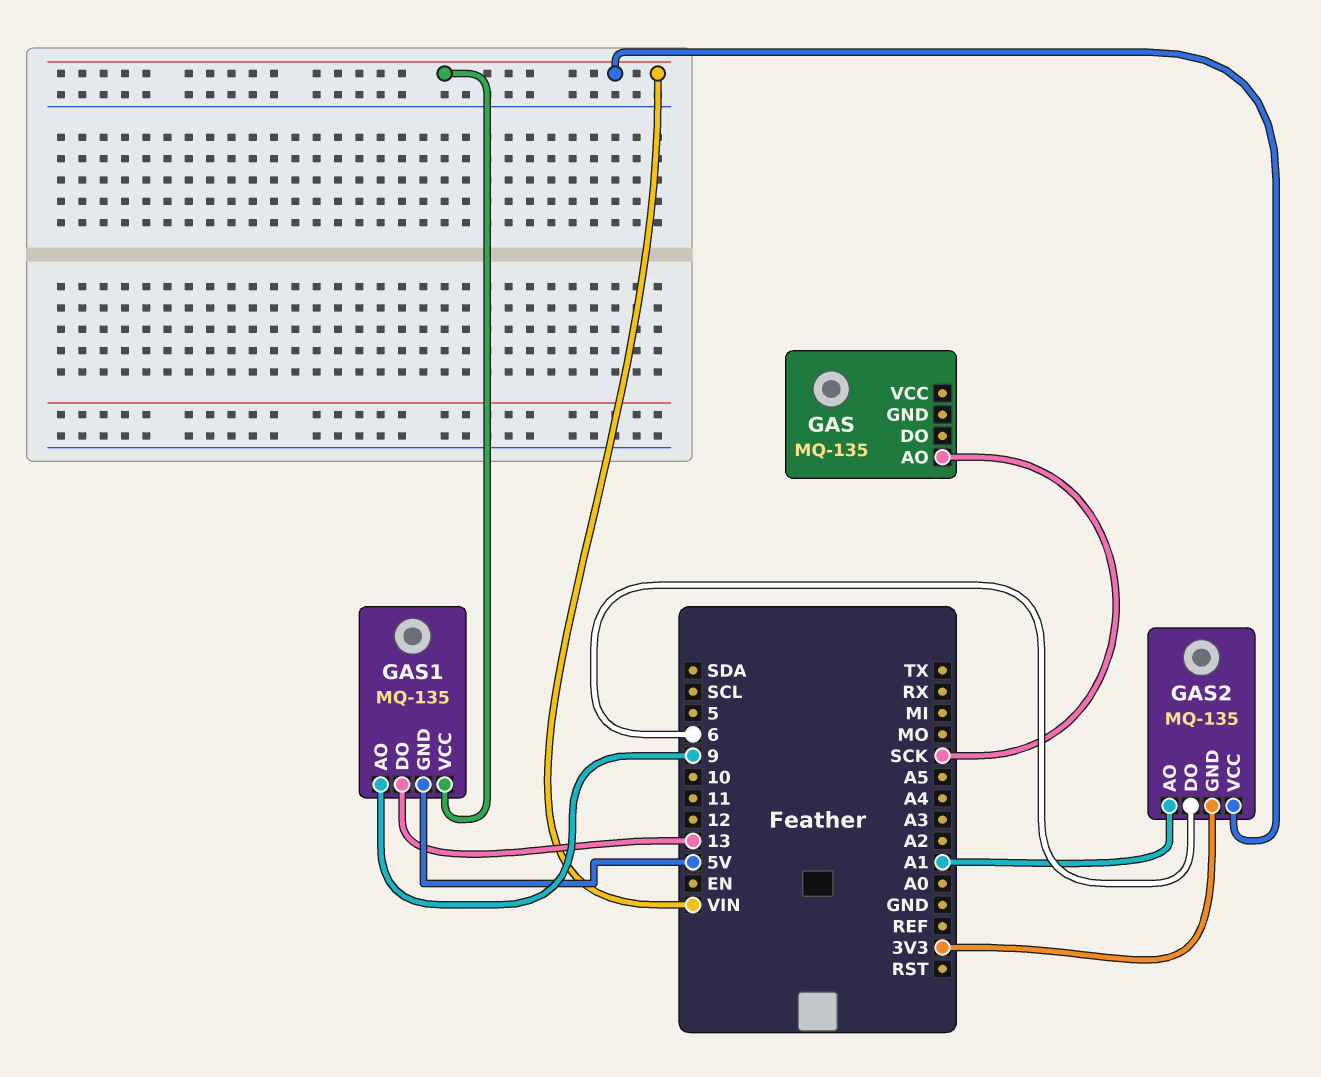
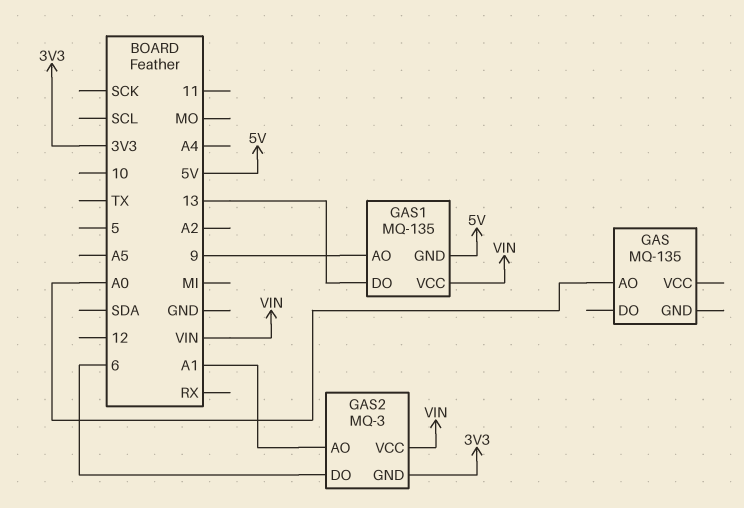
GAS pin AO: SCK -> A0
GAS2: MQ-135 -> MQ-3

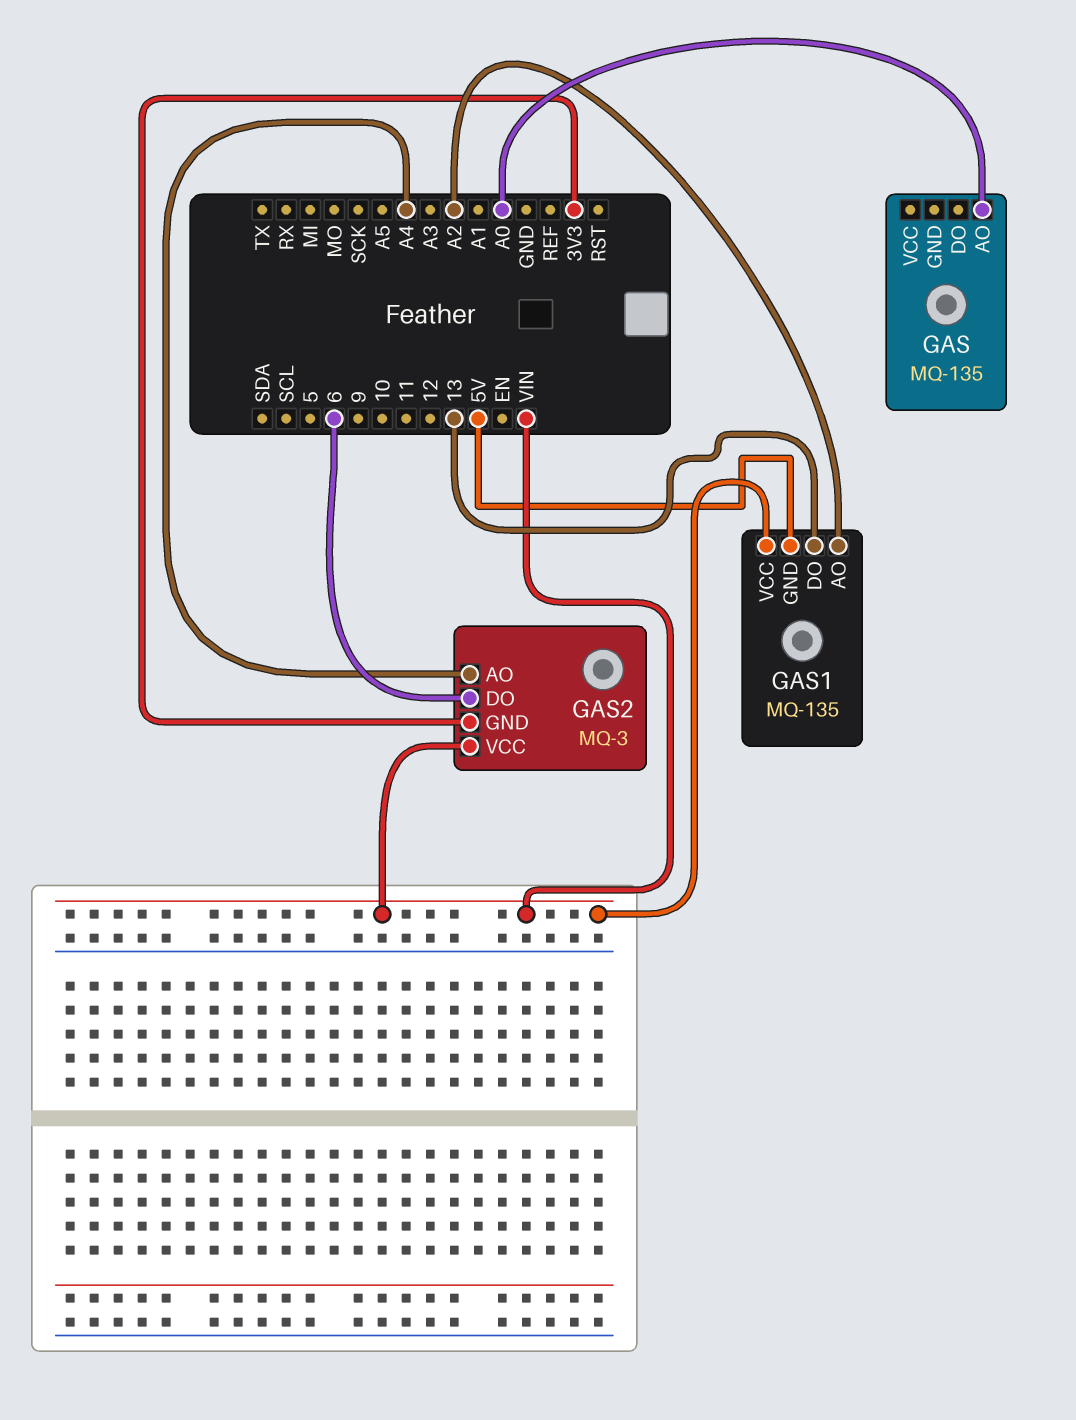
GAS1 pin AO: 9 -> A2
GAS2 pin AO: A1 -> A4

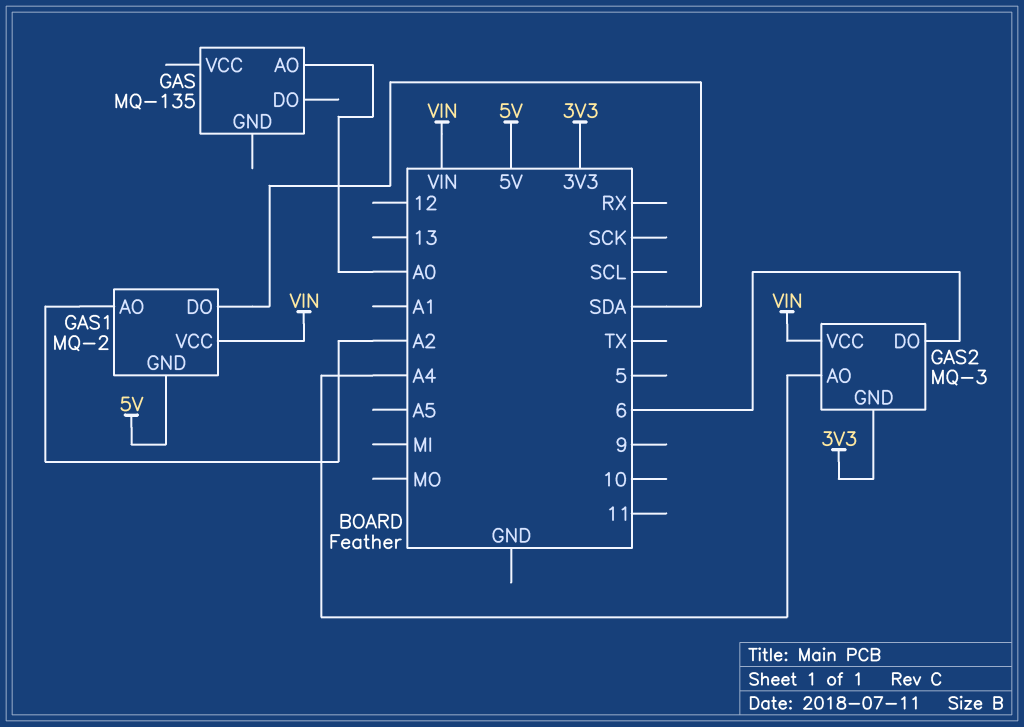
GAS1: MQ-135 -> MQ-2
GAS1 pin DO: 13 -> SDA

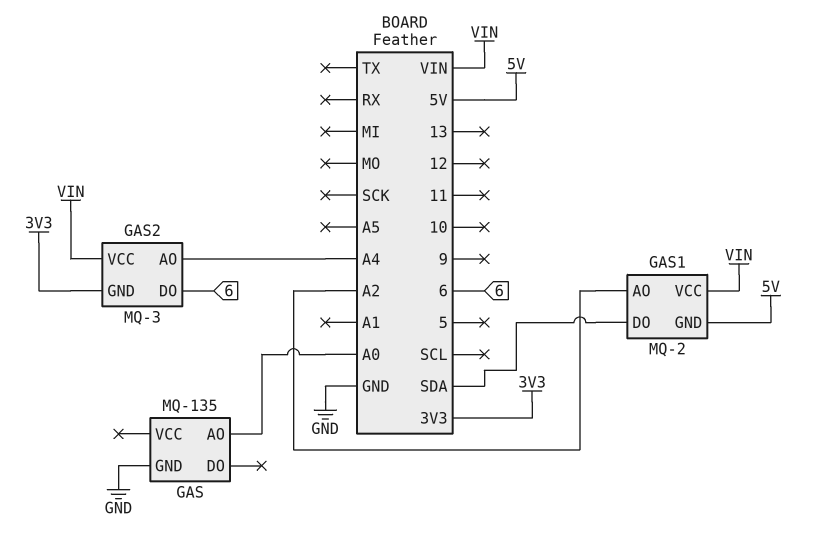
GAS pin GND: none -> GND

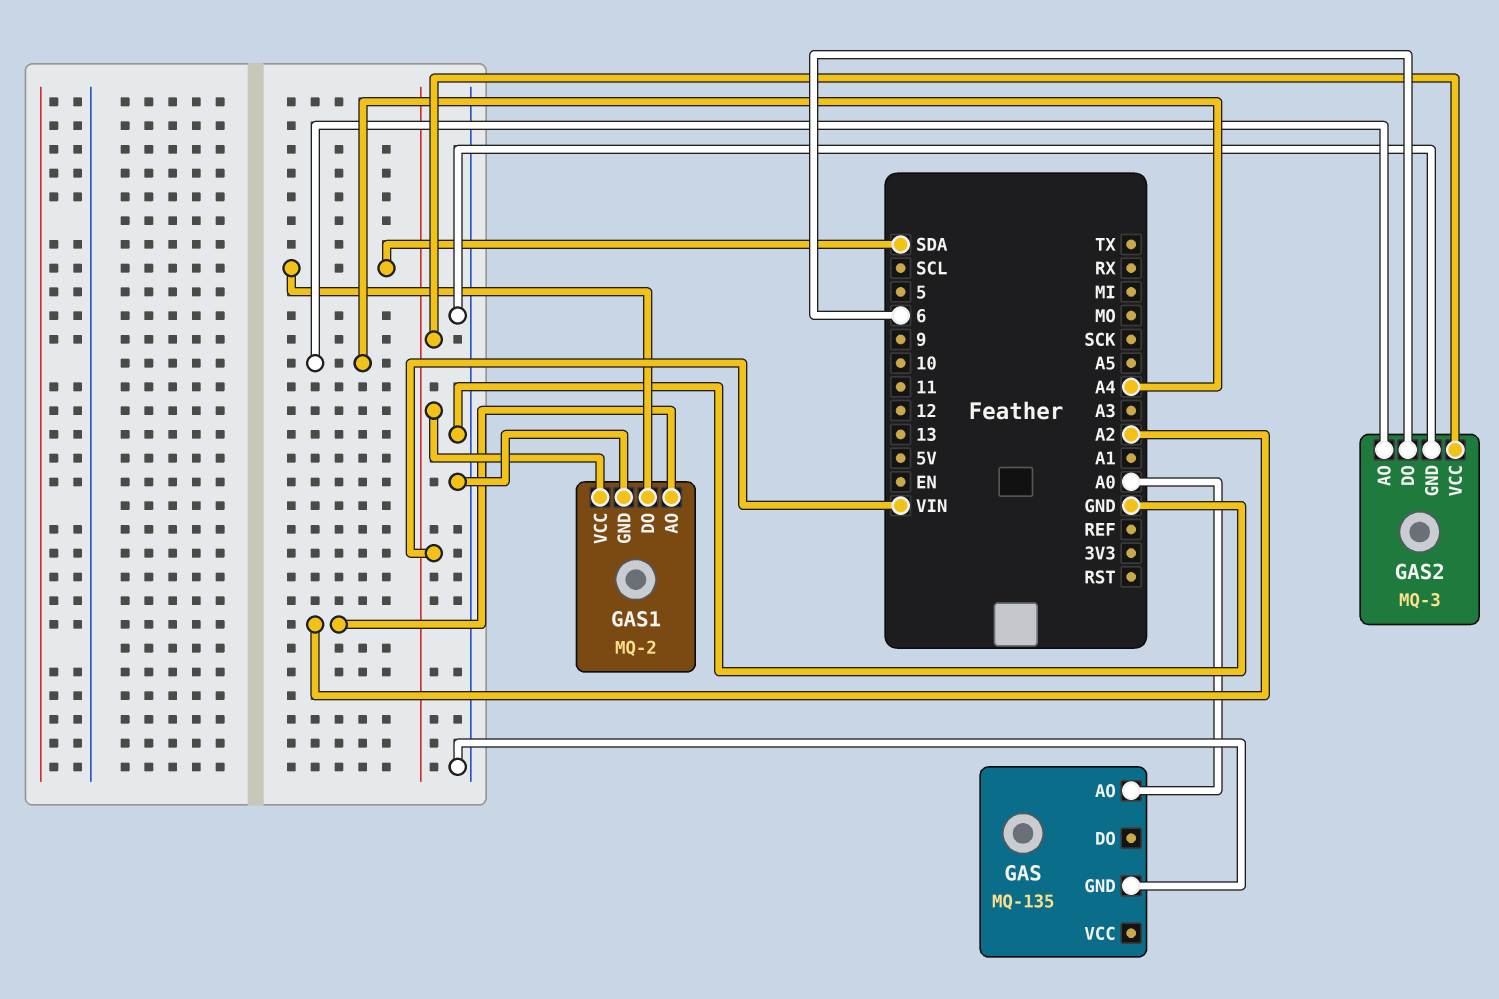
GAS1 pin GND: 5V -> GND
GAS2 pin GND: 3V3 -> GND

